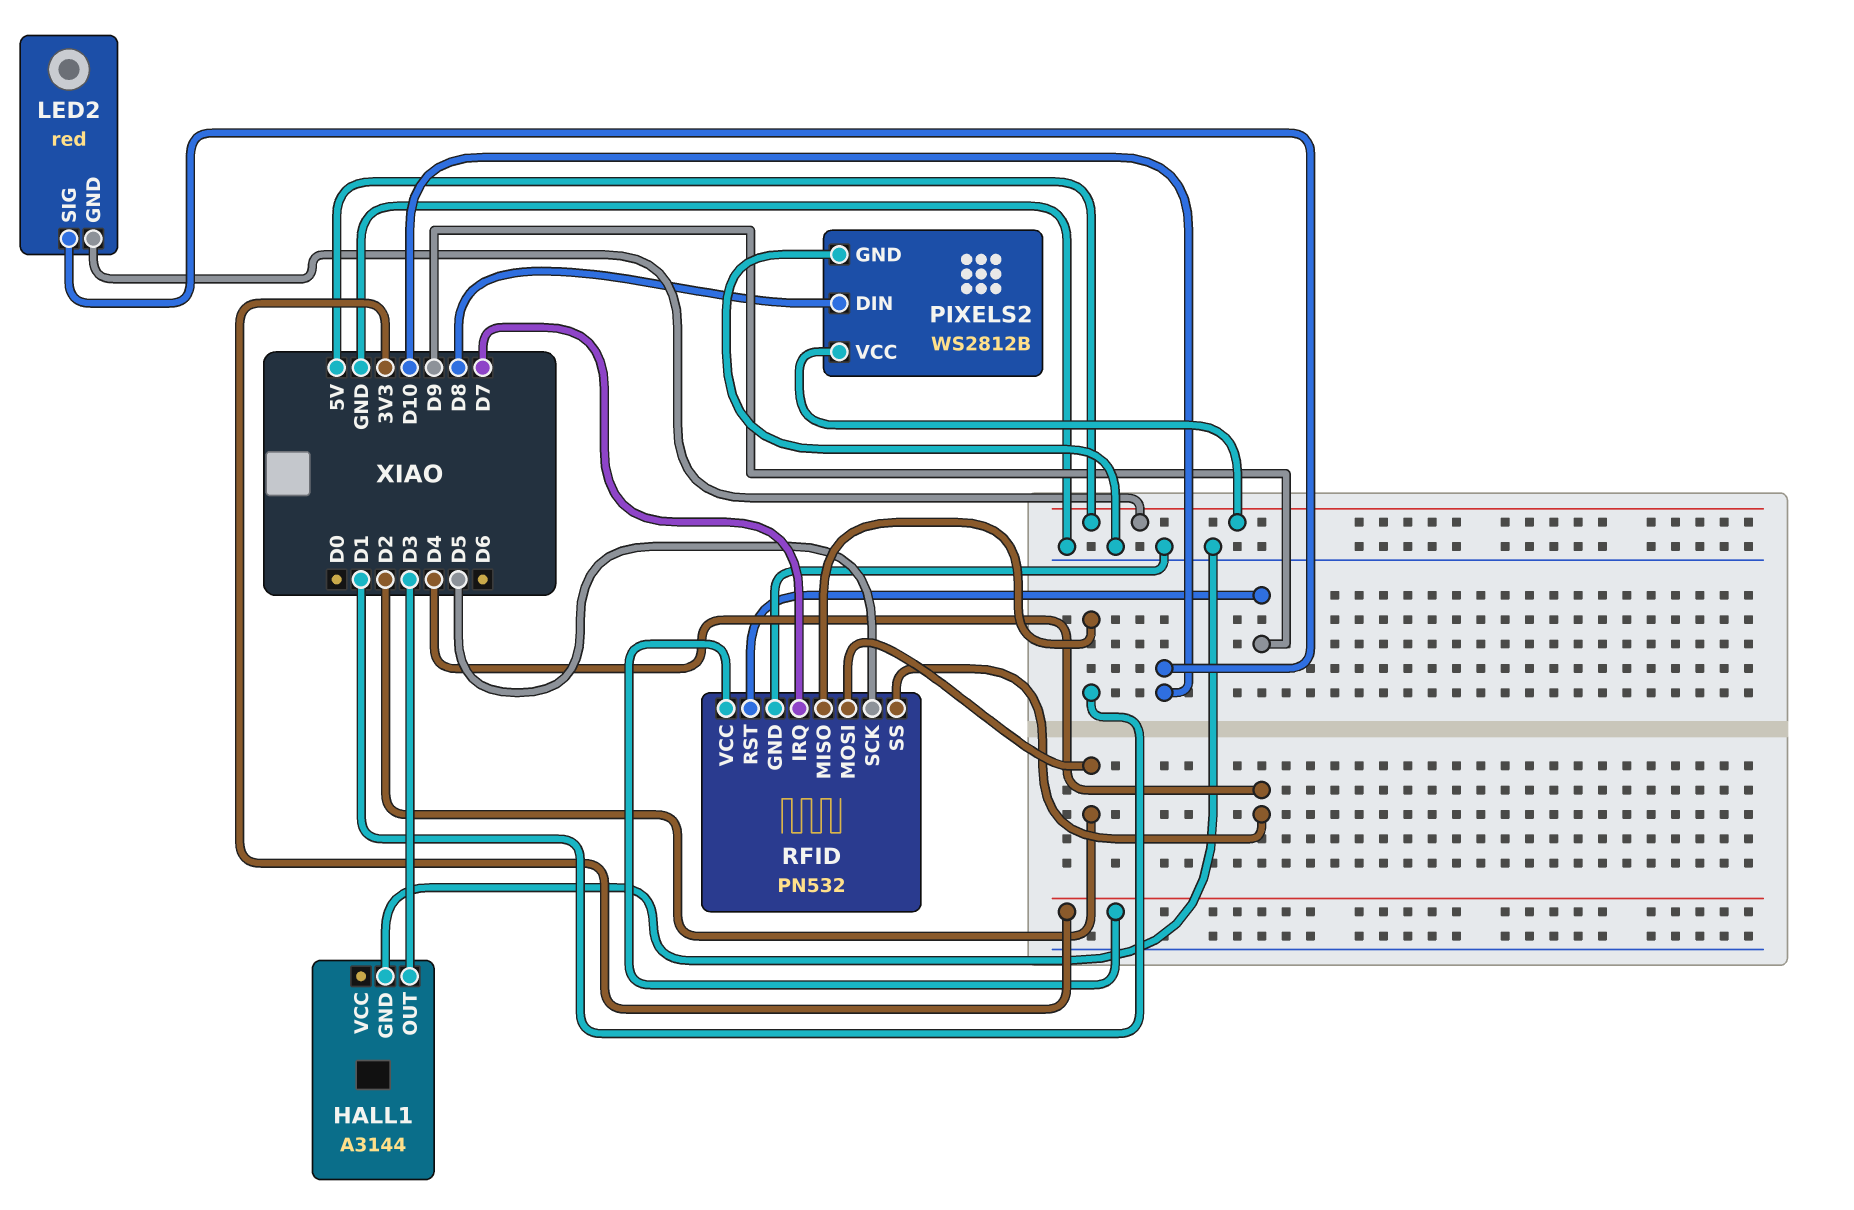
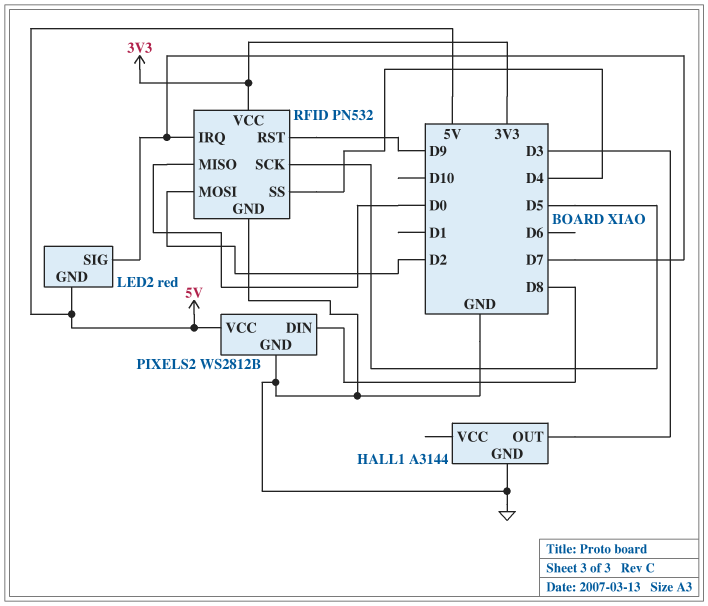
LED2 pin SIG: D10 -> D7
RFID pin MISO: D1 -> D0

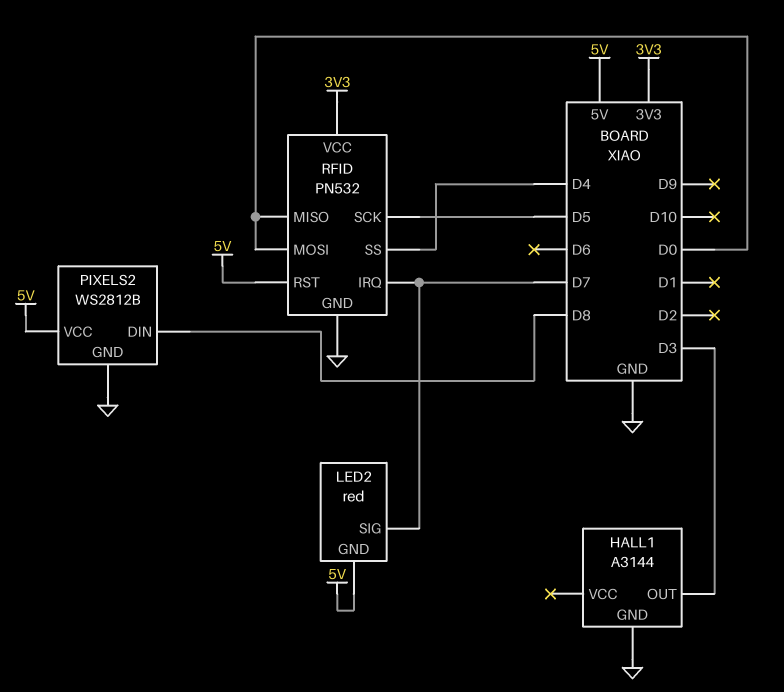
RFID pin MOSI: D2 -> D0
RFID pin RST: D9 -> 5V

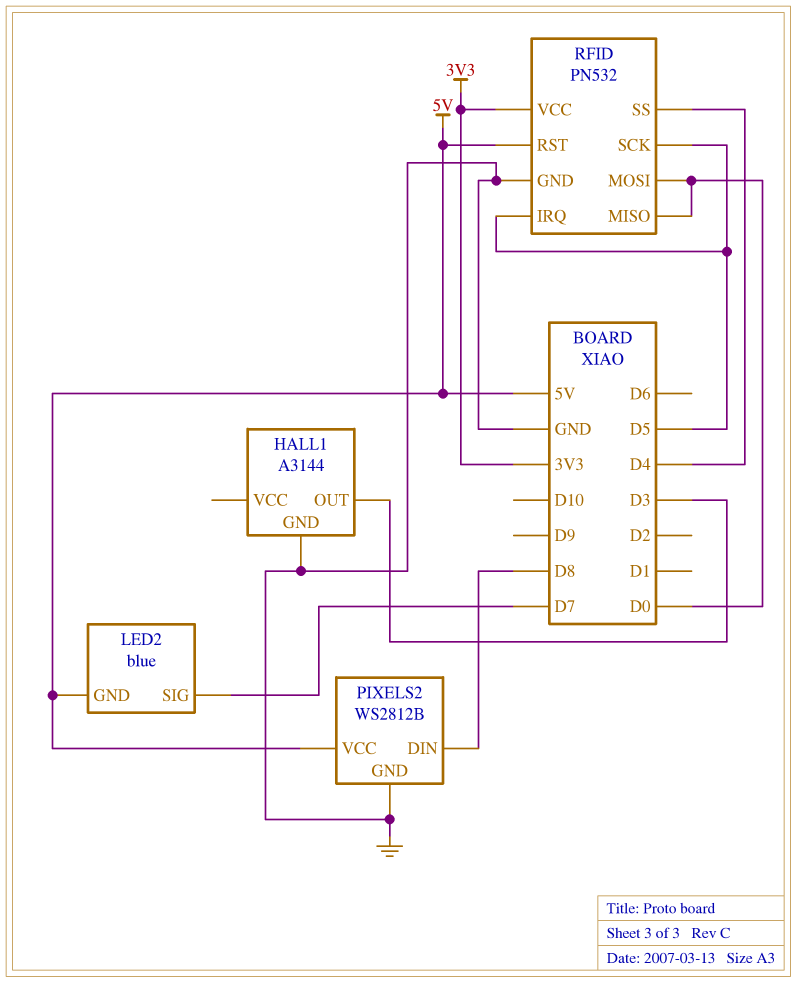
LED2: red -> blue
RFID pin IRQ: D7 -> D5

